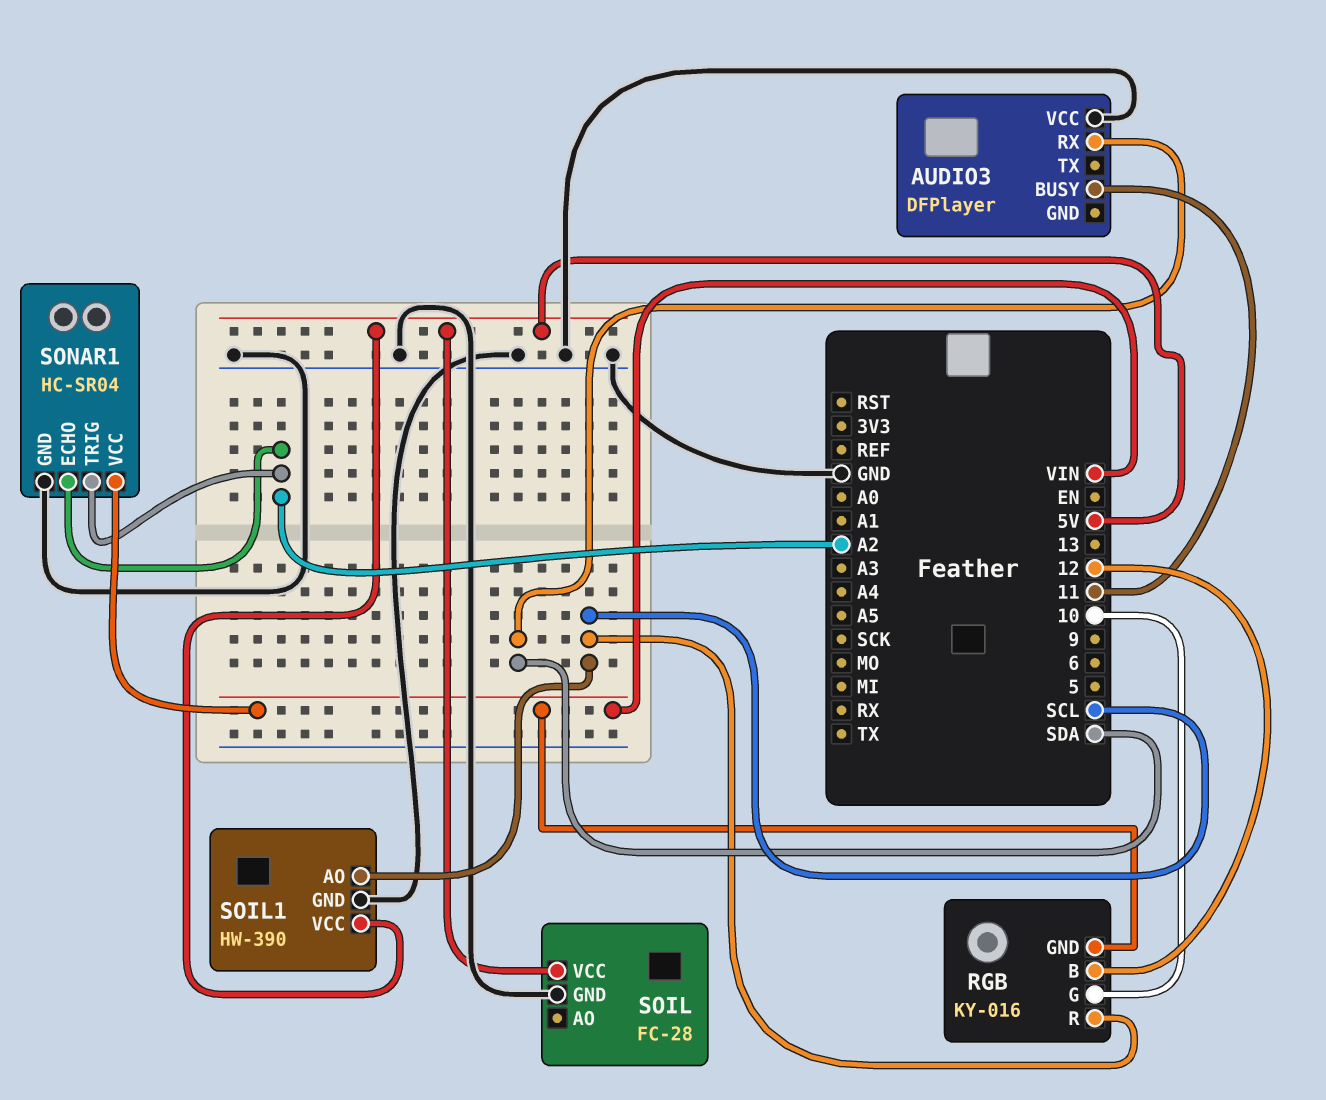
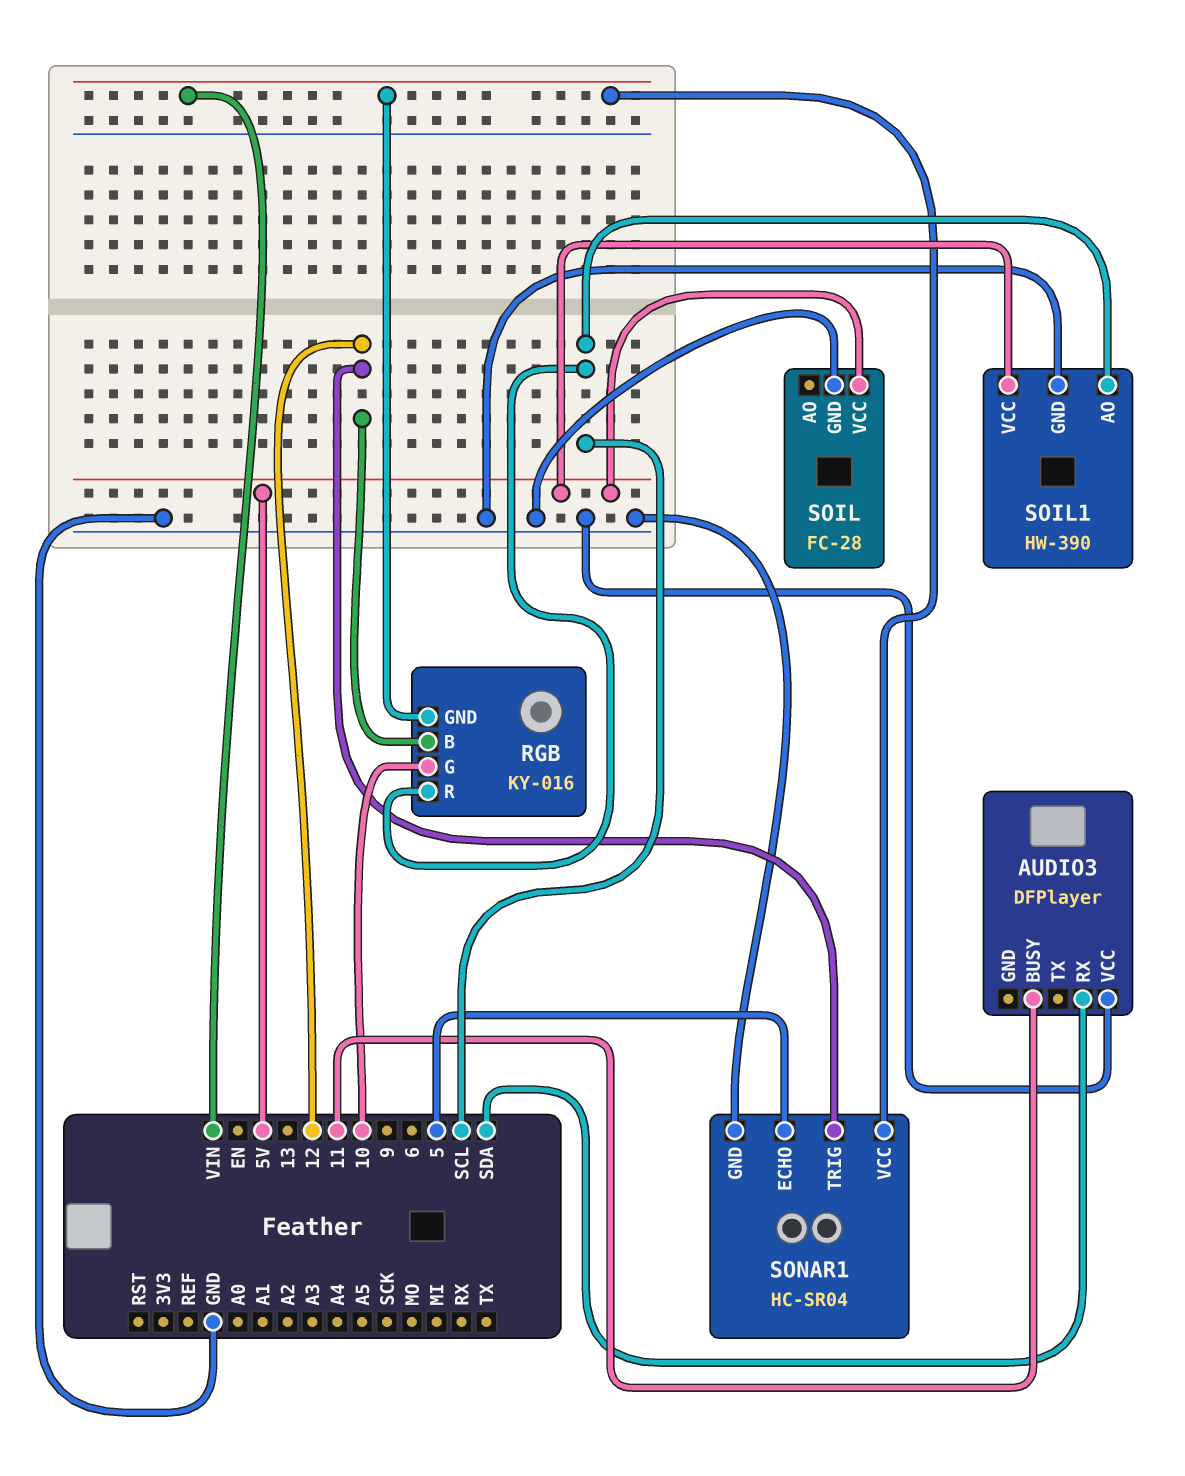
SONAR1 pin ECHO: A2 -> 5
SONAR1 pin TRIG: A2 -> 12

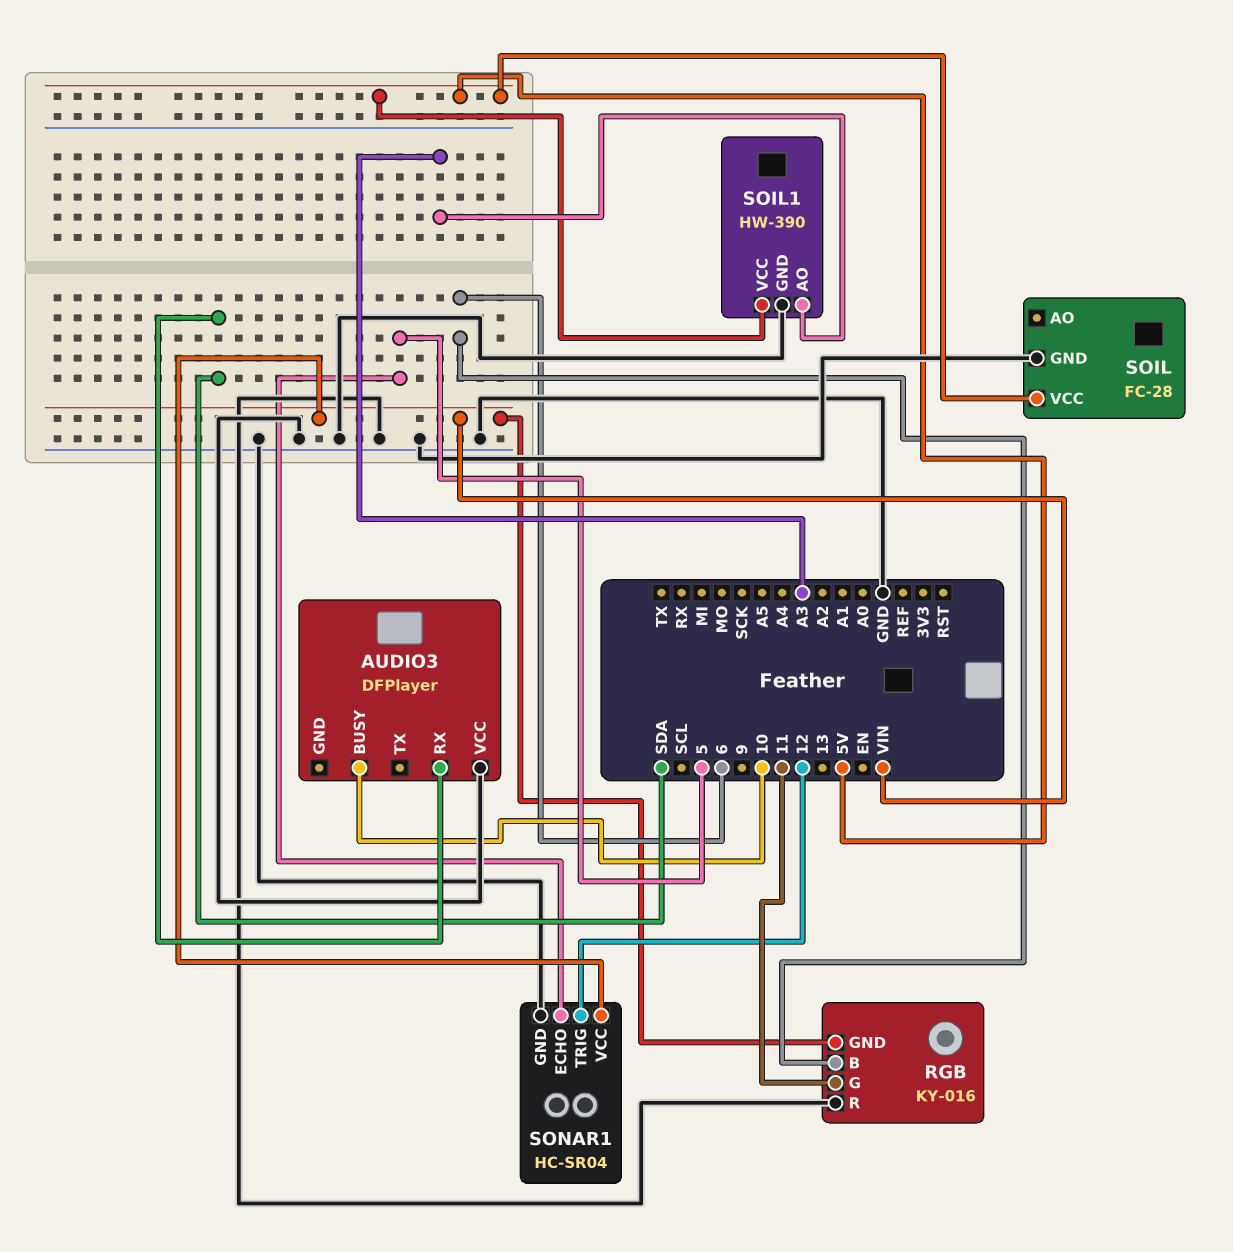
AUDIO3 pin BUSY: 11 -> 10
RGB pin B: 12 -> 6
RGB pin G: 10 -> 11
RGB pin R: SCL -> GND
SOIL1 pin AO: SCL -> A3

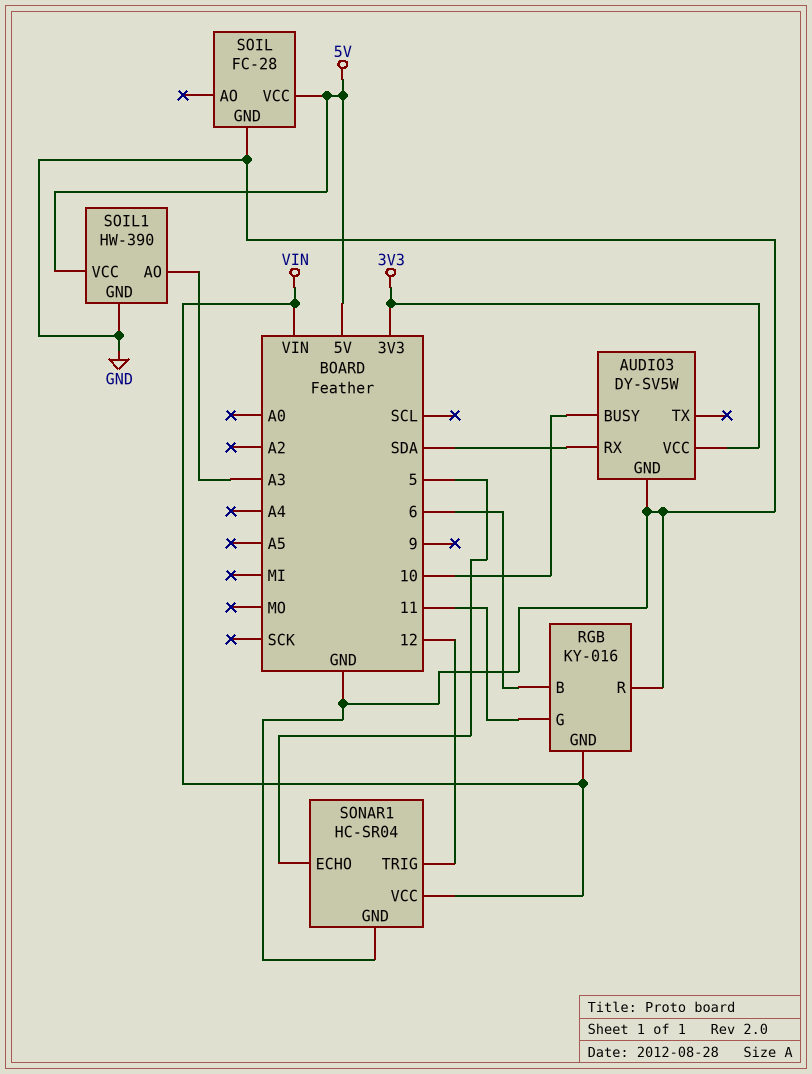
AUDIO3: DFPlayer -> DY-SV5W
AUDIO3 pin GND: none -> GND
AUDIO3 pin VCC: GND -> 3V3

